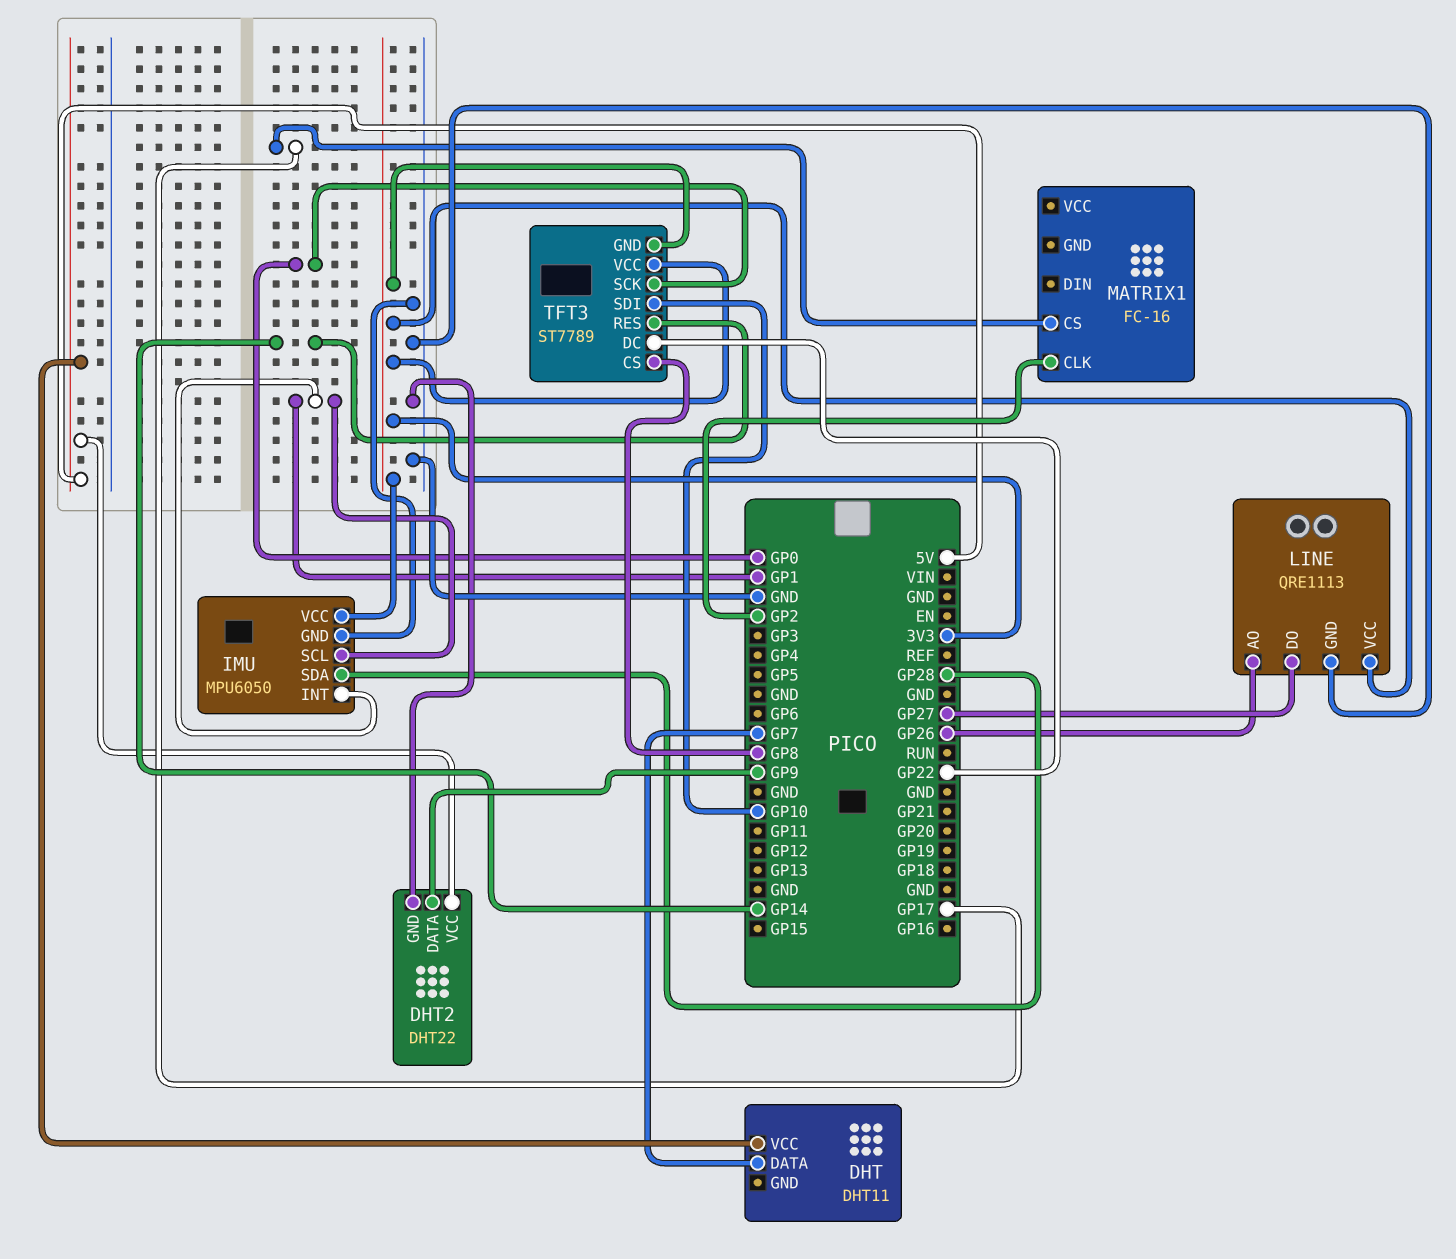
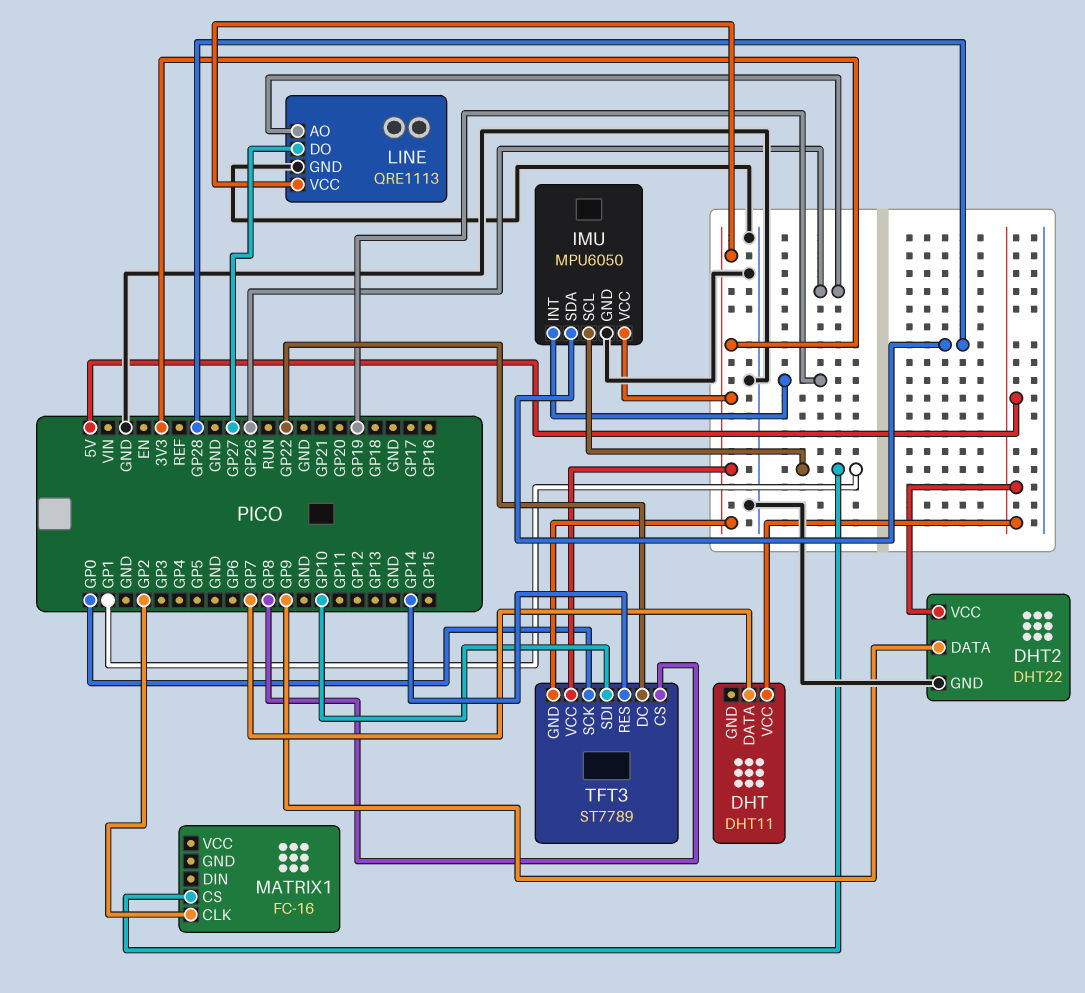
IMU pin INT: GP1 -> GP19
MATRIX1 pin CS: GP17 -> GP1

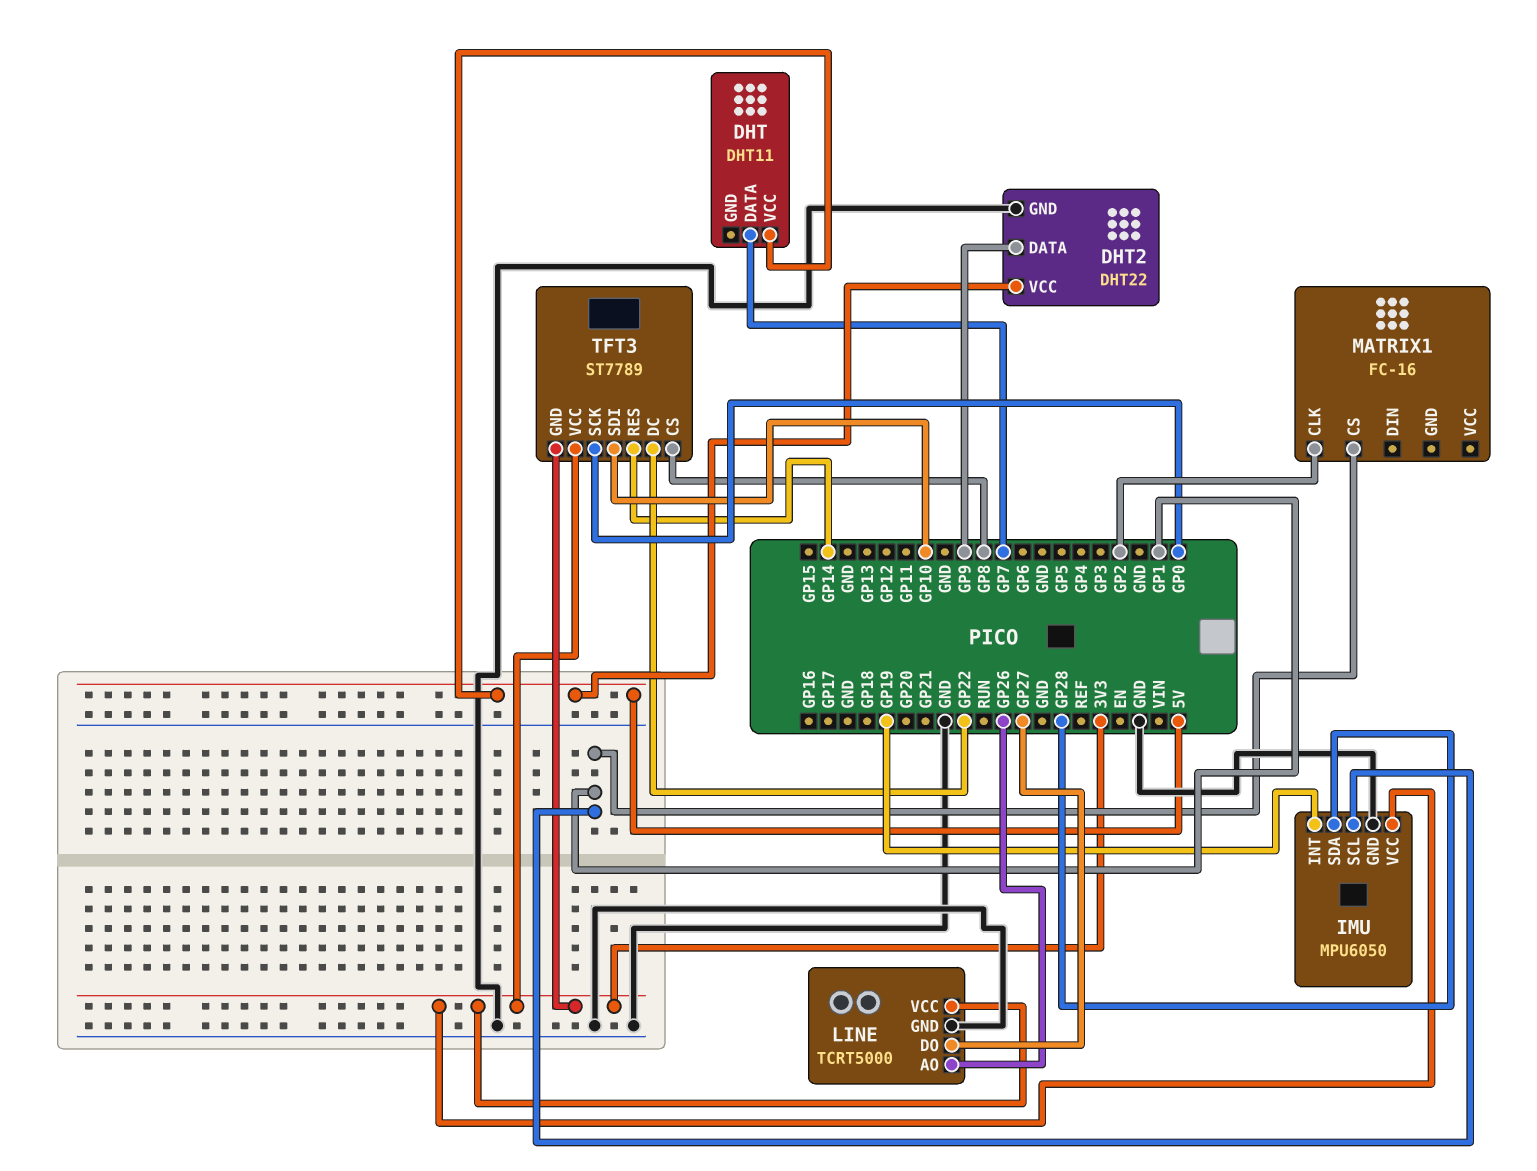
LINE: QRE1113 -> TCRT5000

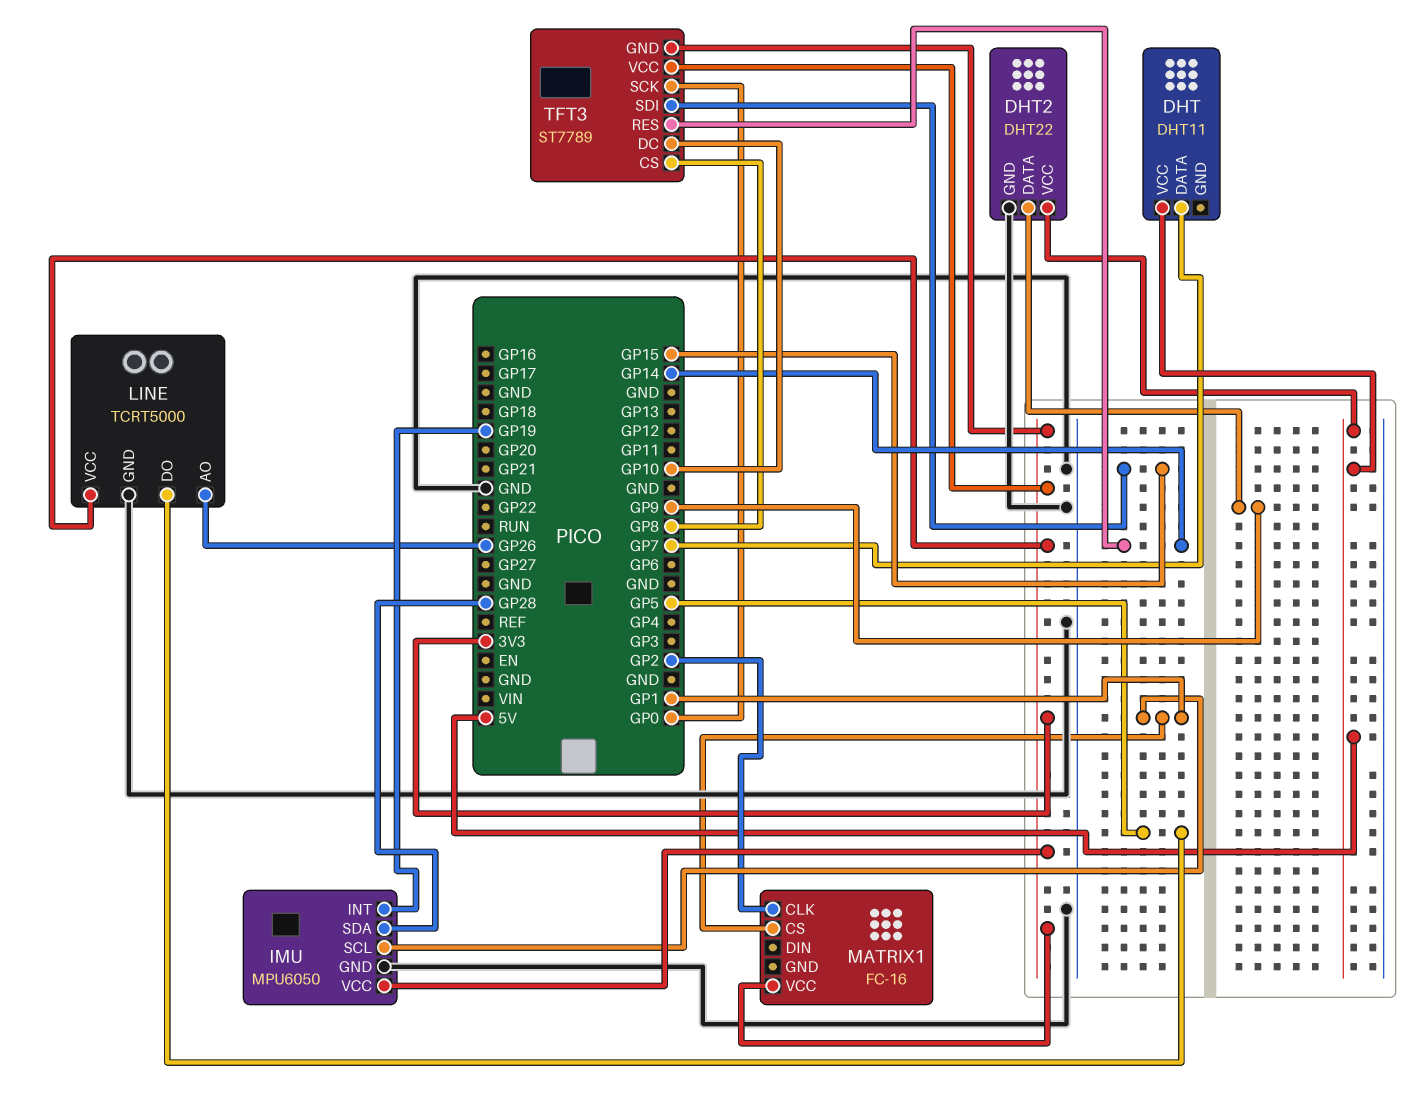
LINE pin DO: GP27 -> GP5
MATRIX1 pin VCC: none -> 3V3
TFT3 pin DC: GP22 -> GP10
TFT3 pin SDI: GP10 -> GP15

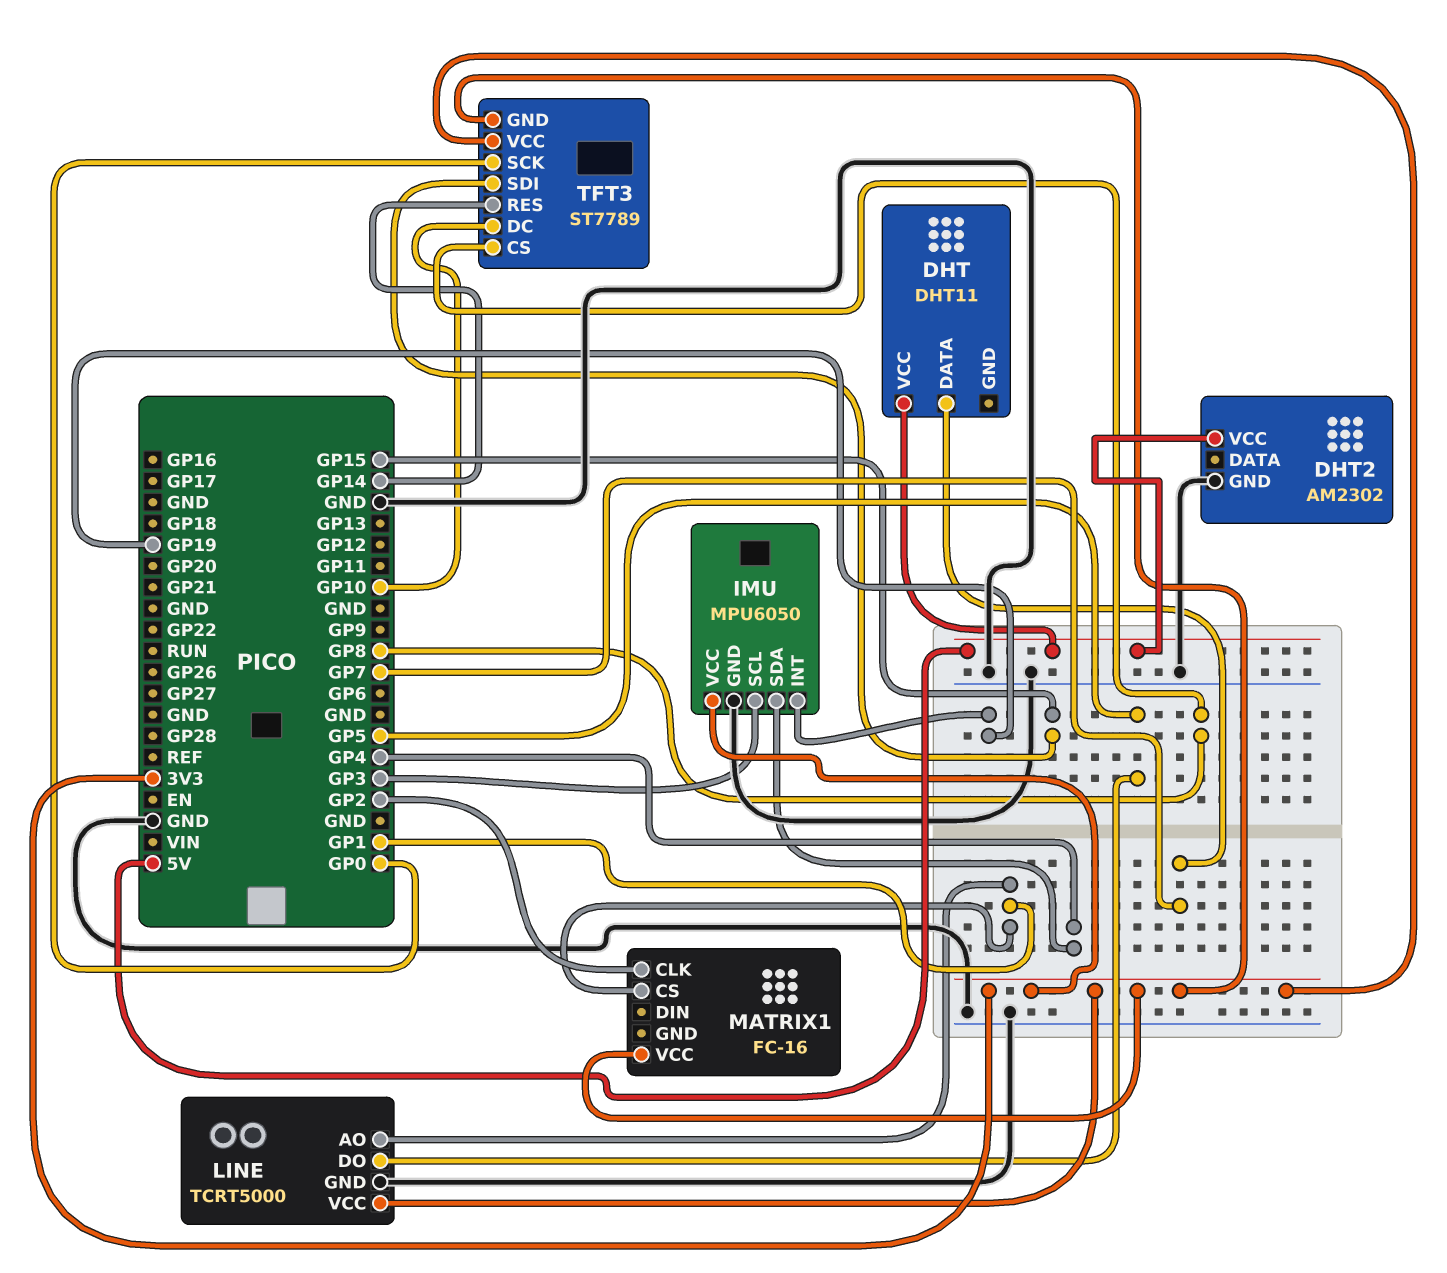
DHT2: DHT22 -> AM2302
DHT2 pin DATA: GP9 -> none
IMU pin SCL: GP1 -> GP3
IMU pin SDA: GP28 -> GP4
LINE pin AO: GP26 -> GP1

